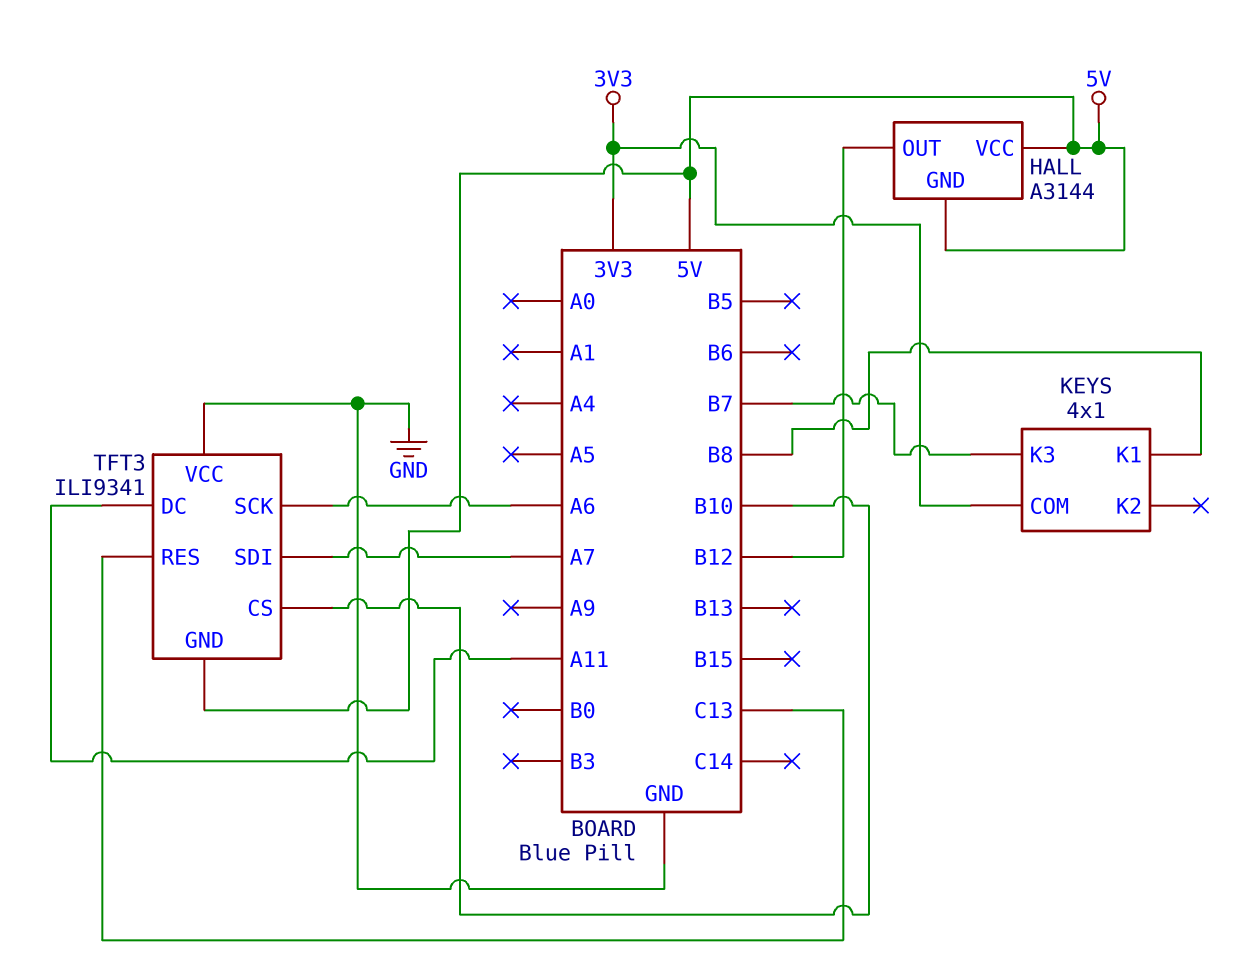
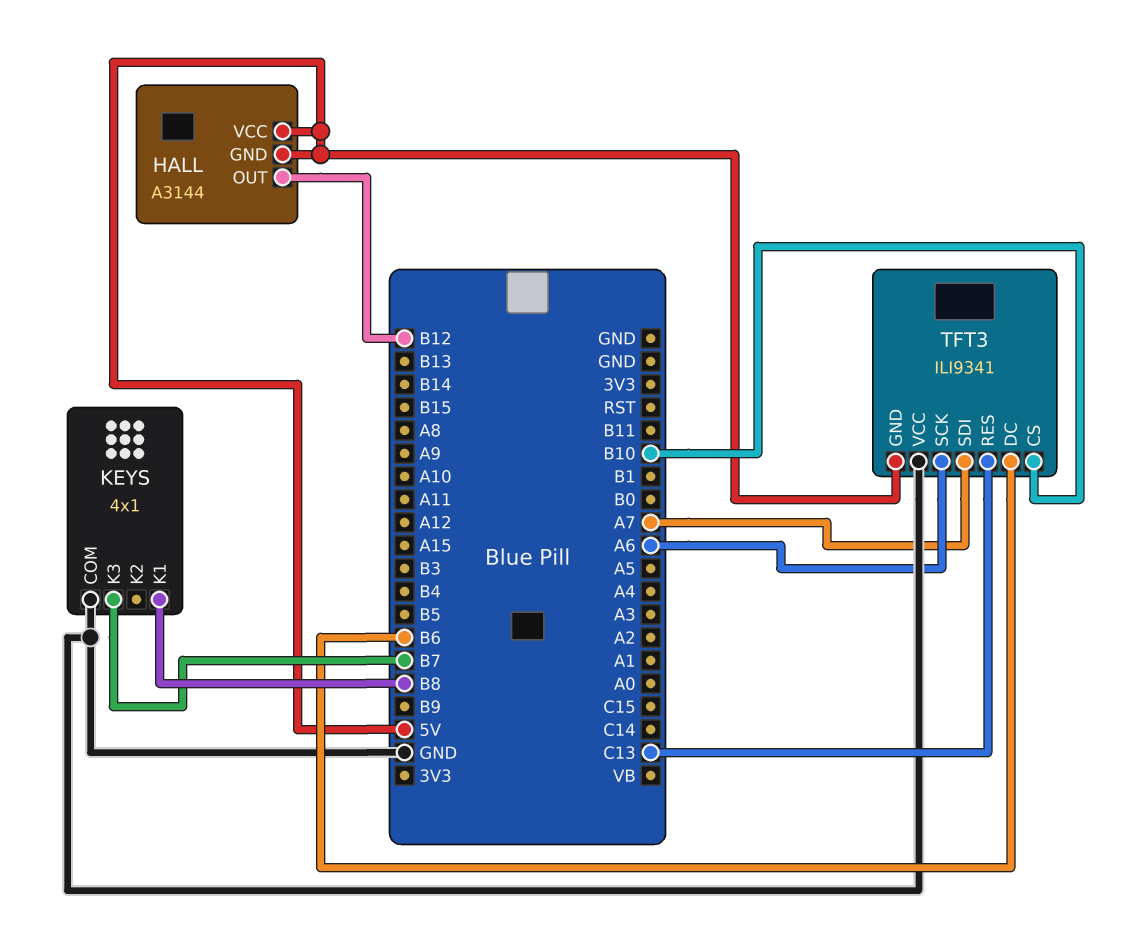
KEYS pin COM: 3V3 -> GND
TFT3 pin DC: A11 -> B6

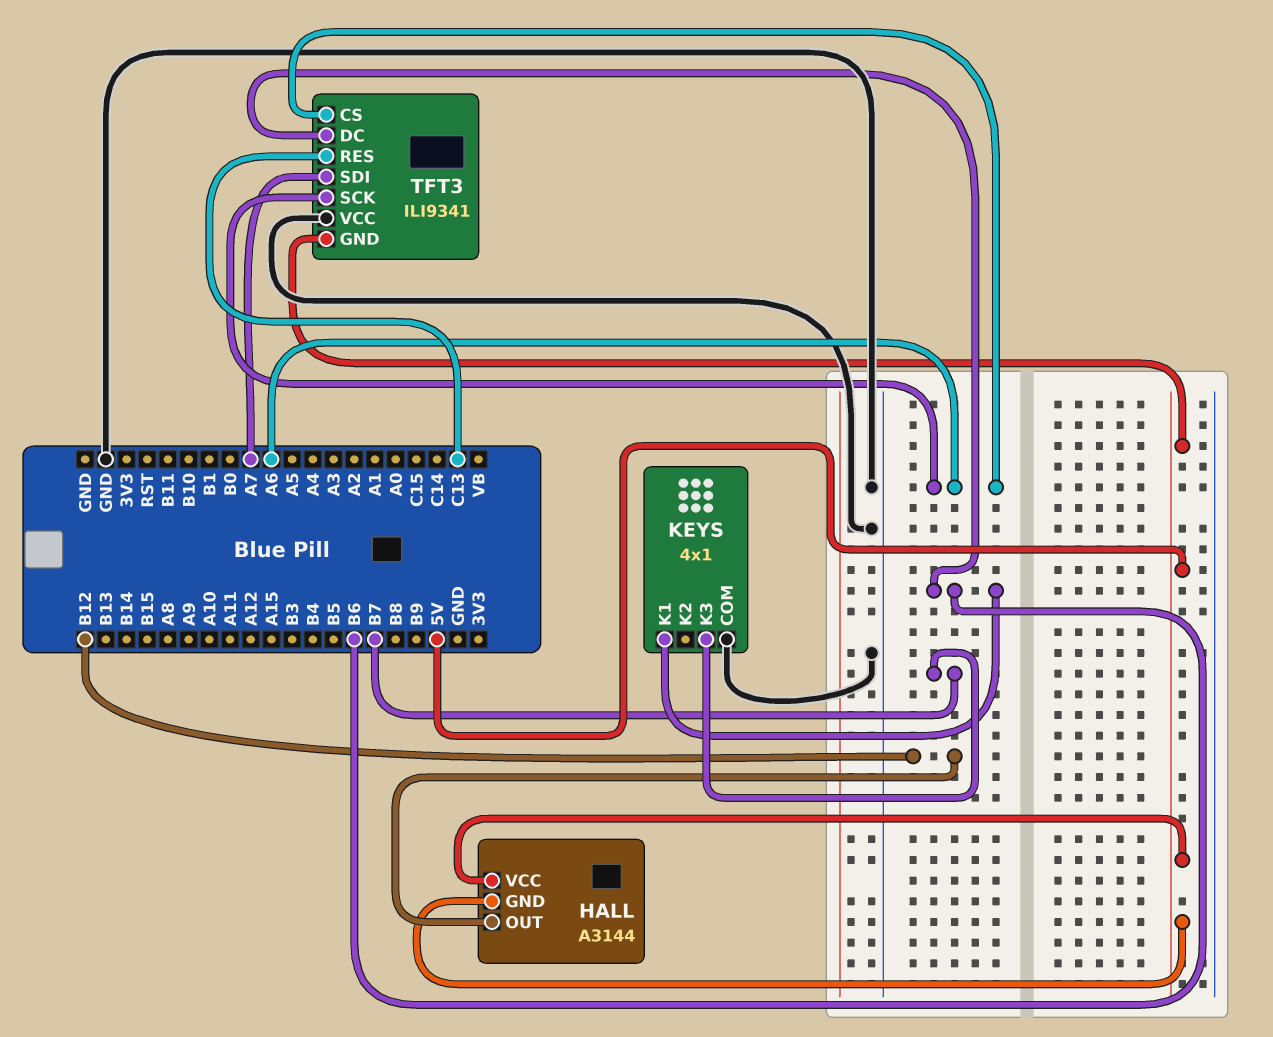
KEYS pin K1: B8 -> B6
TFT3 pin CS: B10 -> A6

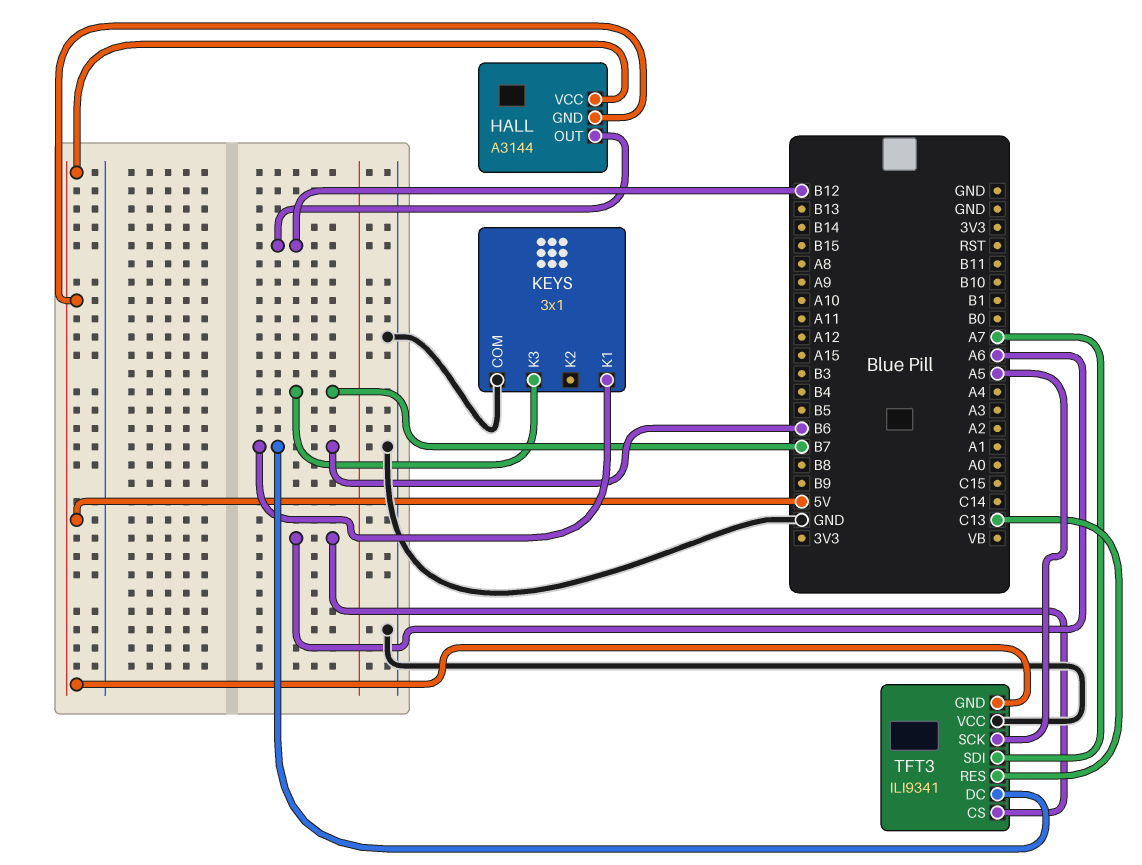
KEYS: 4x1 -> 3x1
TFT3 pin SCK: A6 -> A5

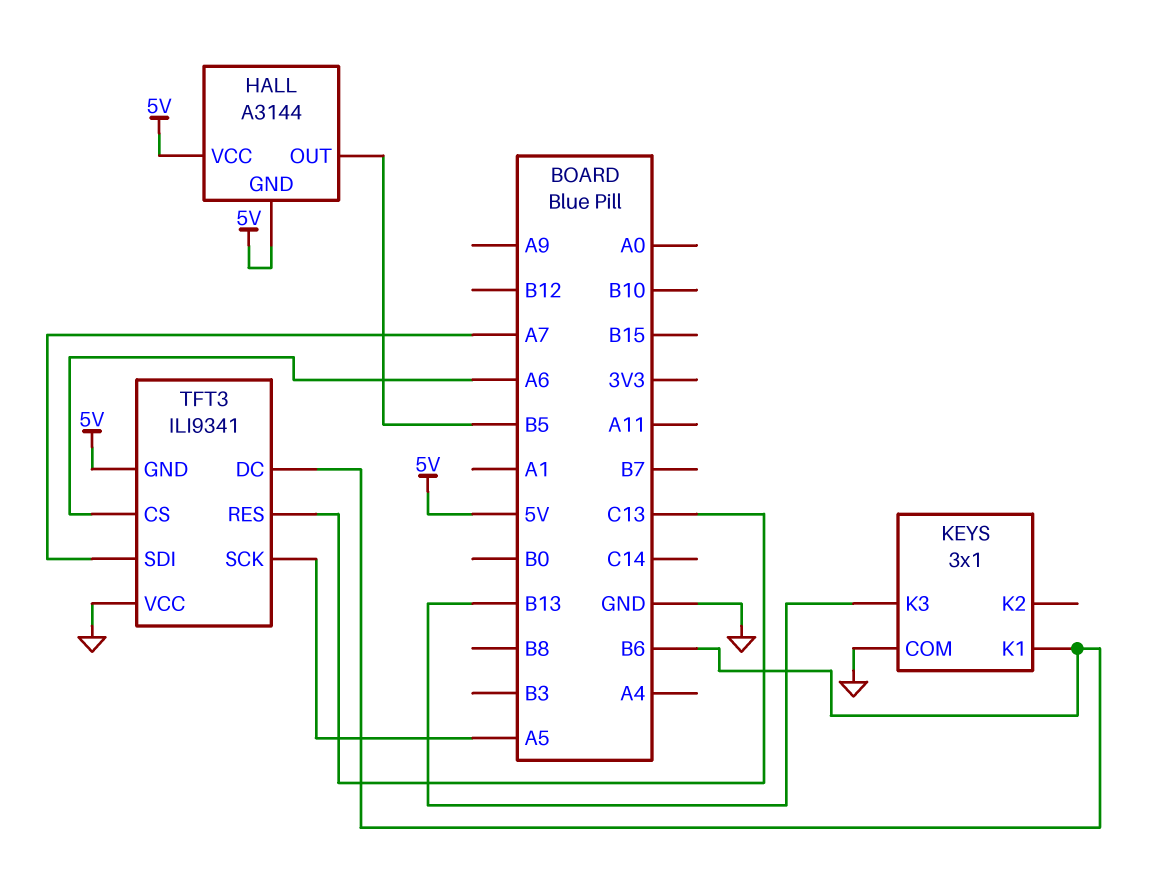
HALL pin OUT: B12 -> B5
KEYS pin K3: B7 -> B13

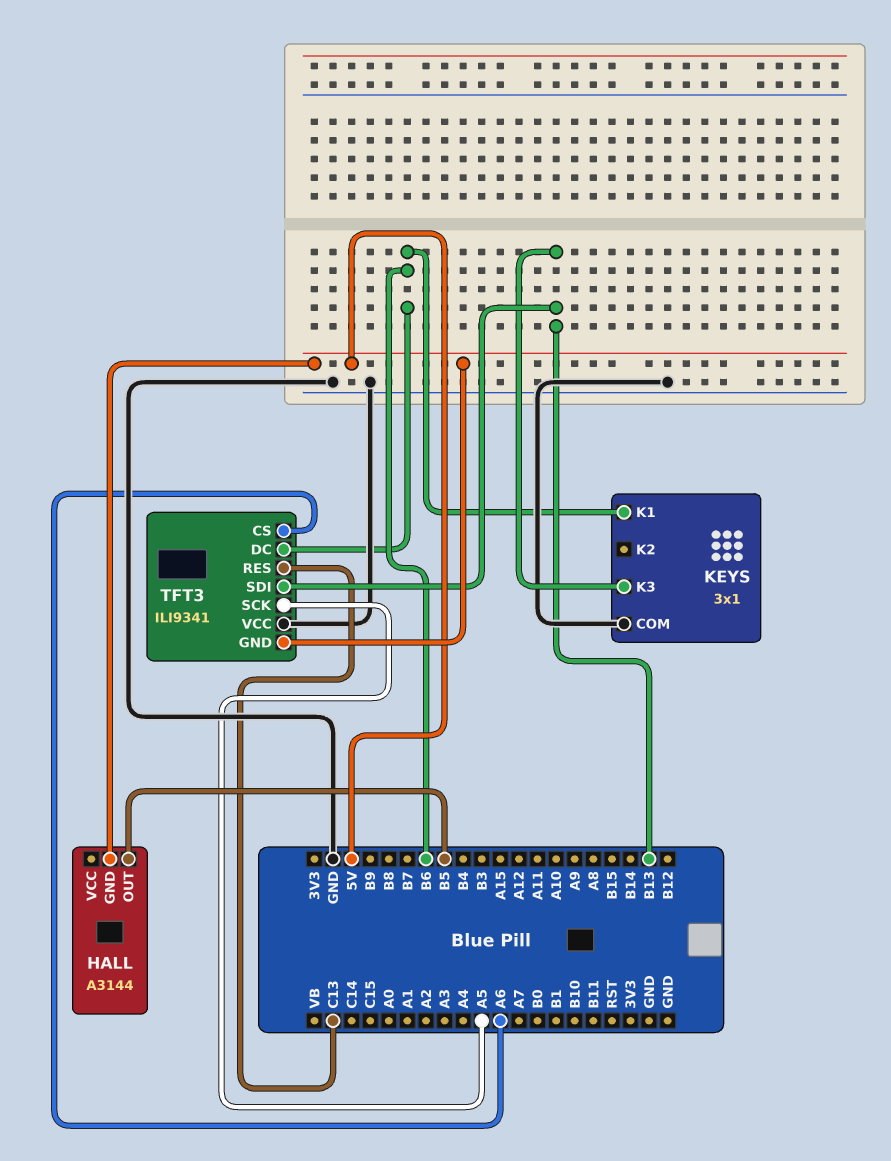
HALL pin VCC: 5V -> none
TFT3 pin SDI: A7 -> B13

